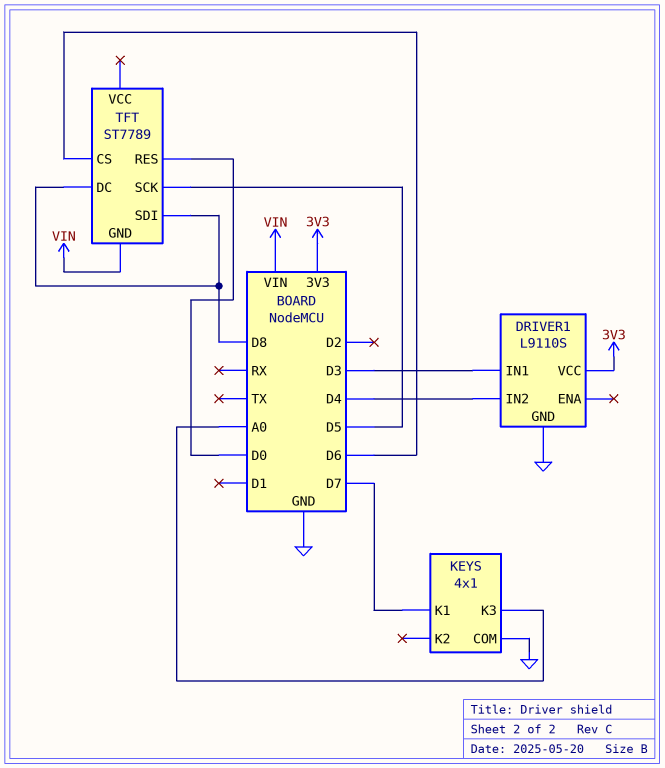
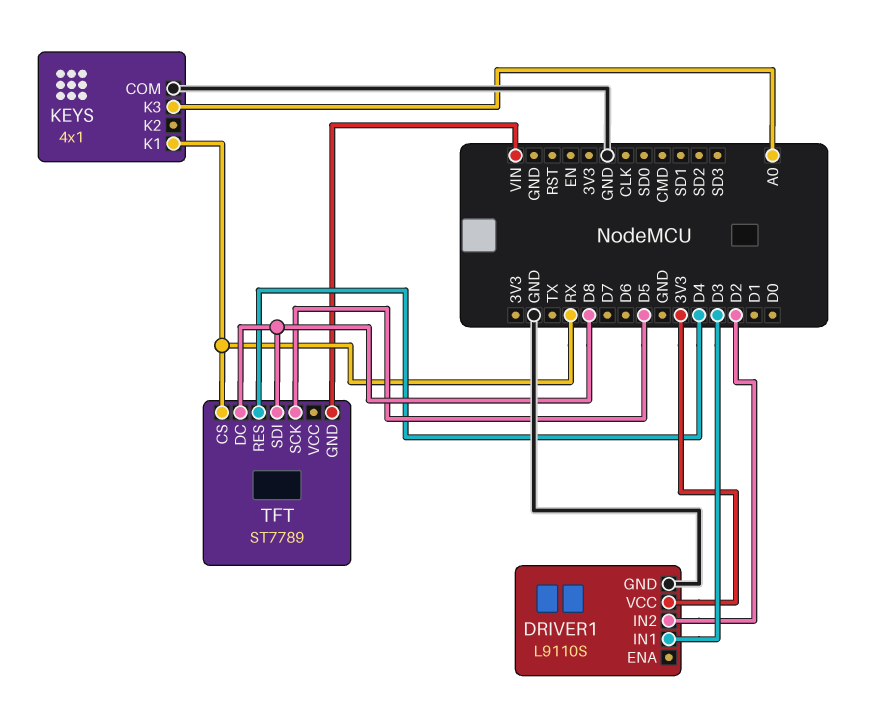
DRIVER1 pin IN2: D4 -> D2
KEYS pin K1: D7 -> RX
TFT pin CS: D6 -> RX
TFT pin RES: D0 -> D4

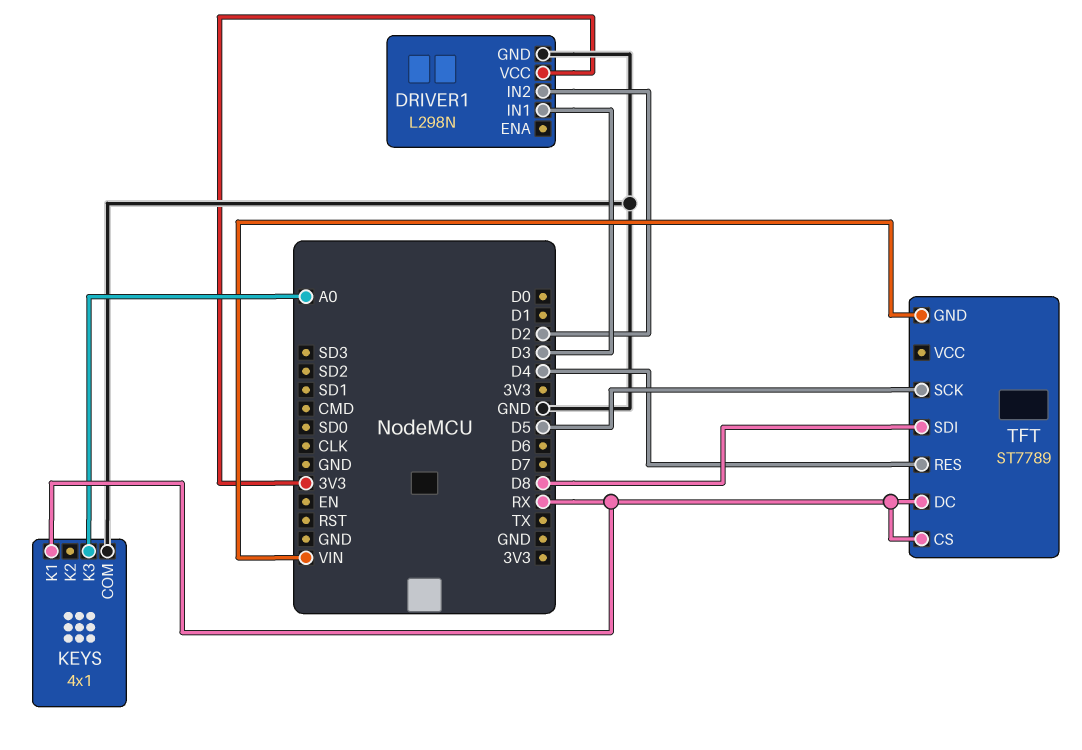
DRIVER1: L9110S -> L298N
TFT pin DC: D8 -> RX

